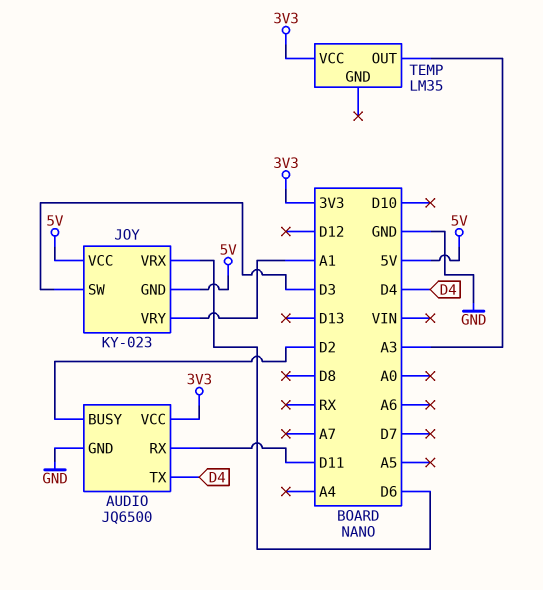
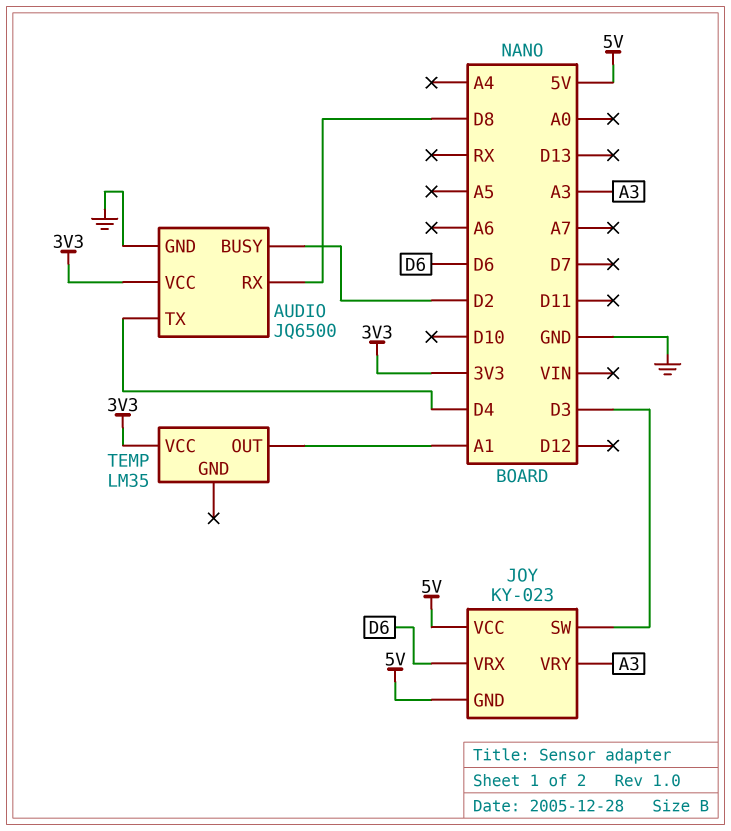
AUDIO pin RX: D11 -> D8
JOY pin VRY: A1 -> A3
TEMP pin OUT: A3 -> A1

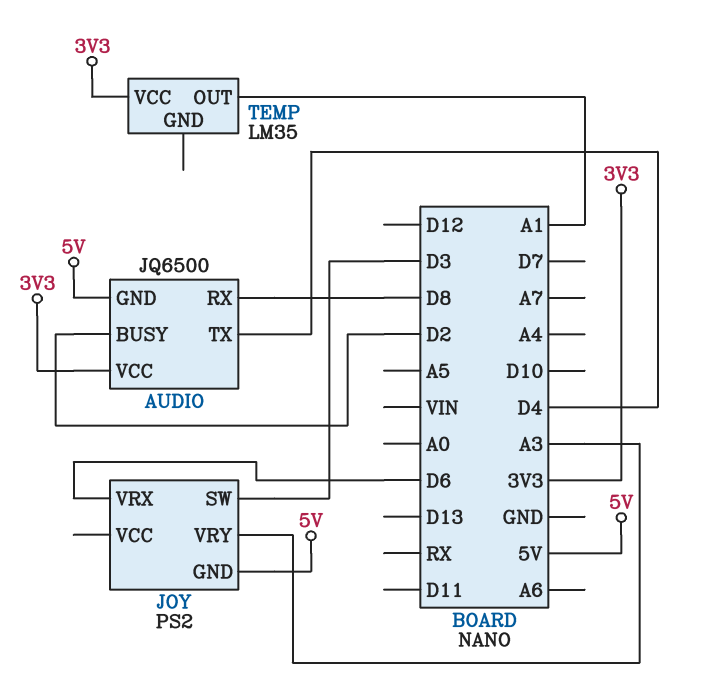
AUDIO pin GND: GND -> 5V
JOY: KY-023 -> PS2
JOY pin VCC: 5V -> none

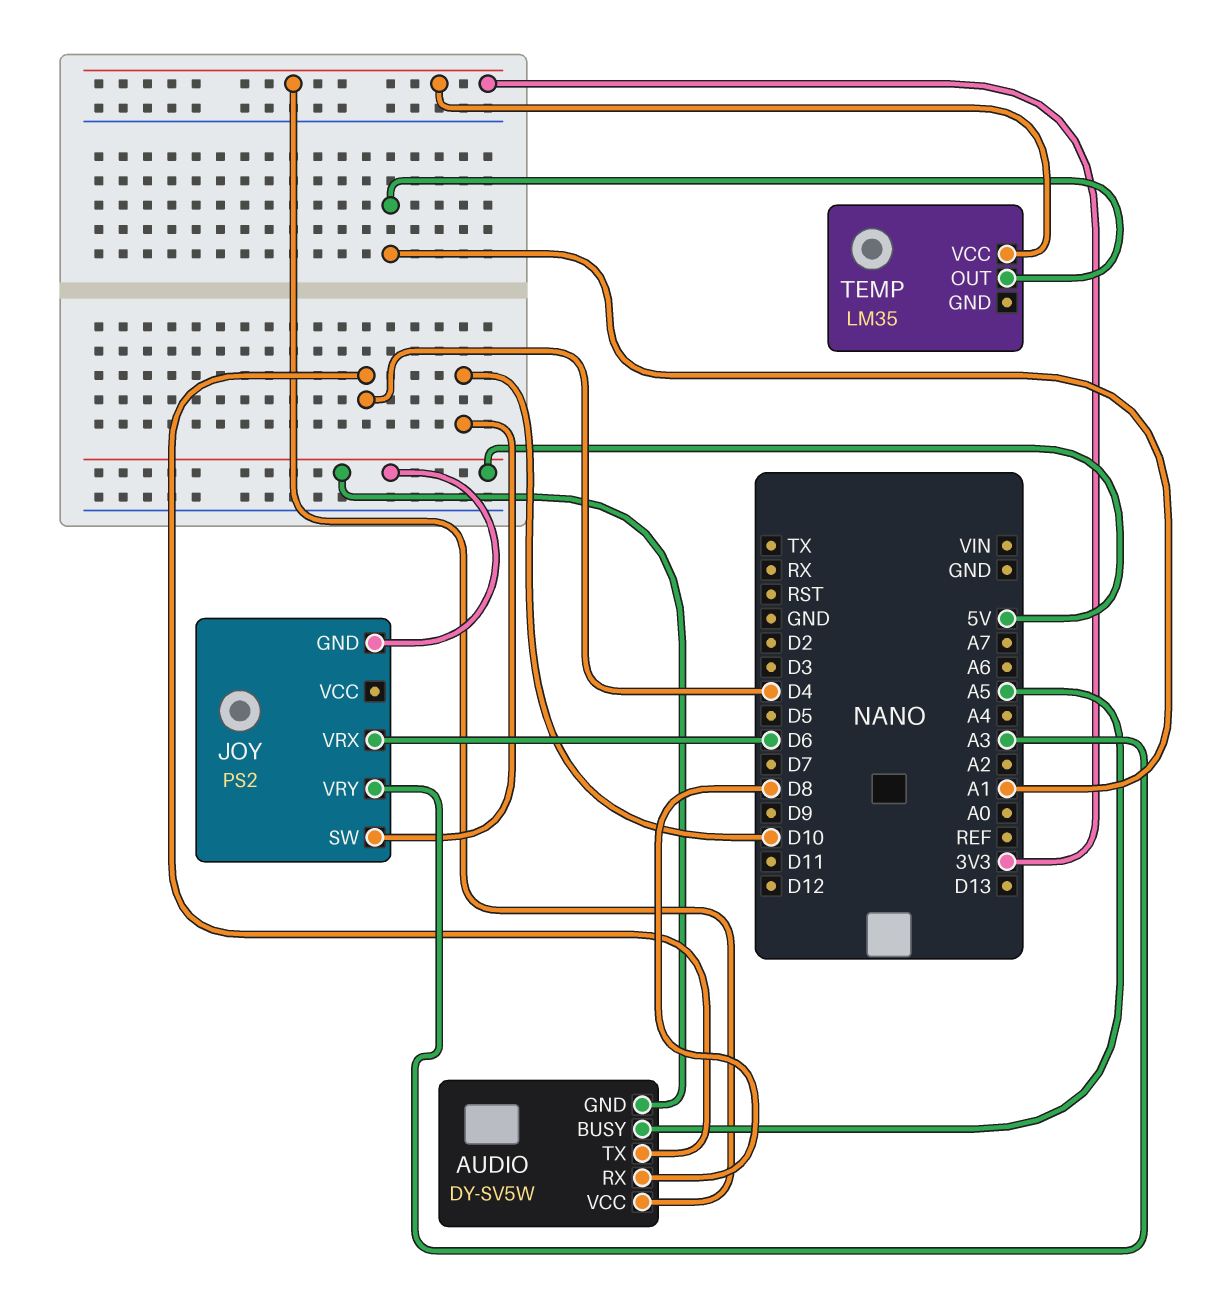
AUDIO: JQ6500 -> DY-SV5W
AUDIO pin BUSY: D2 -> A5
JOY pin SW: D3 -> D10

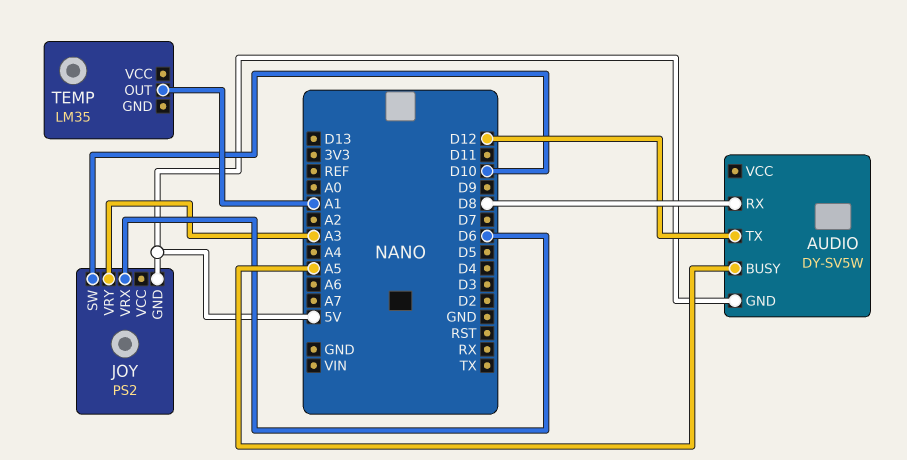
AUDIO pin TX: D4 -> D12
AUDIO pin VCC: 3V3 -> none
TEMP pin VCC: 3V3 -> none

